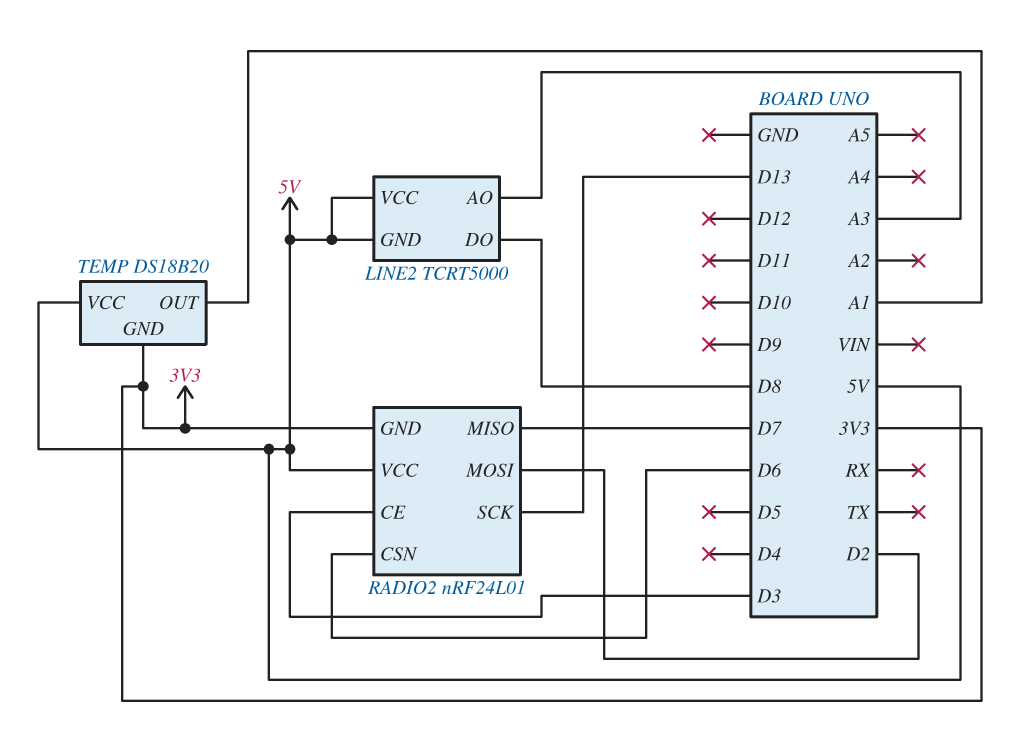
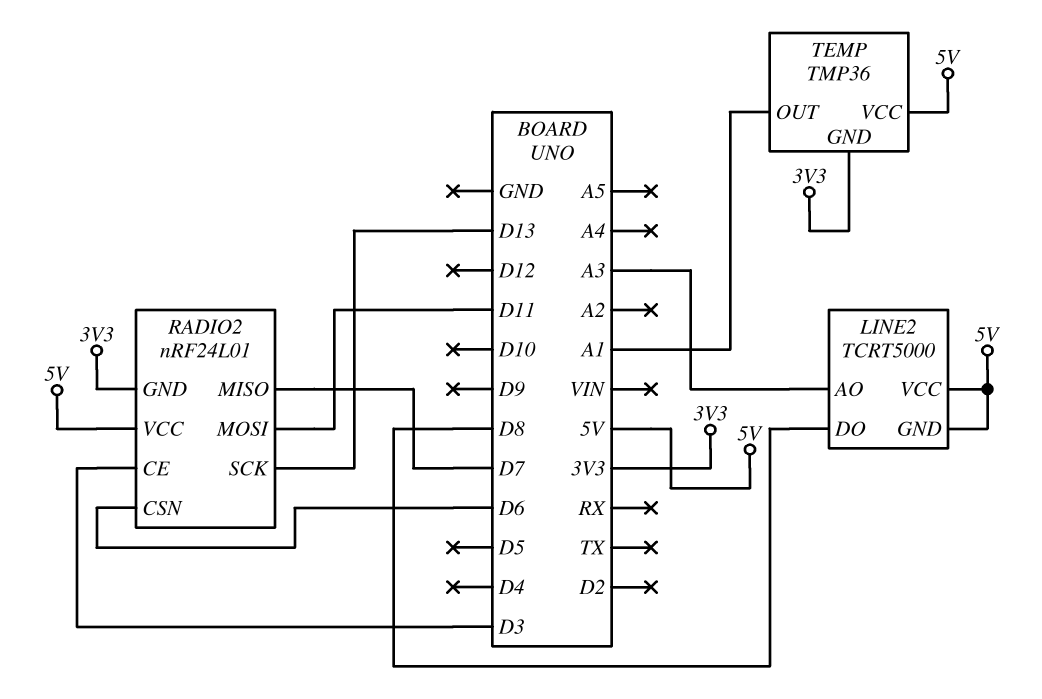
RADIO2 pin MOSI: D2 -> D11
TEMP: DS18B20 -> TMP36

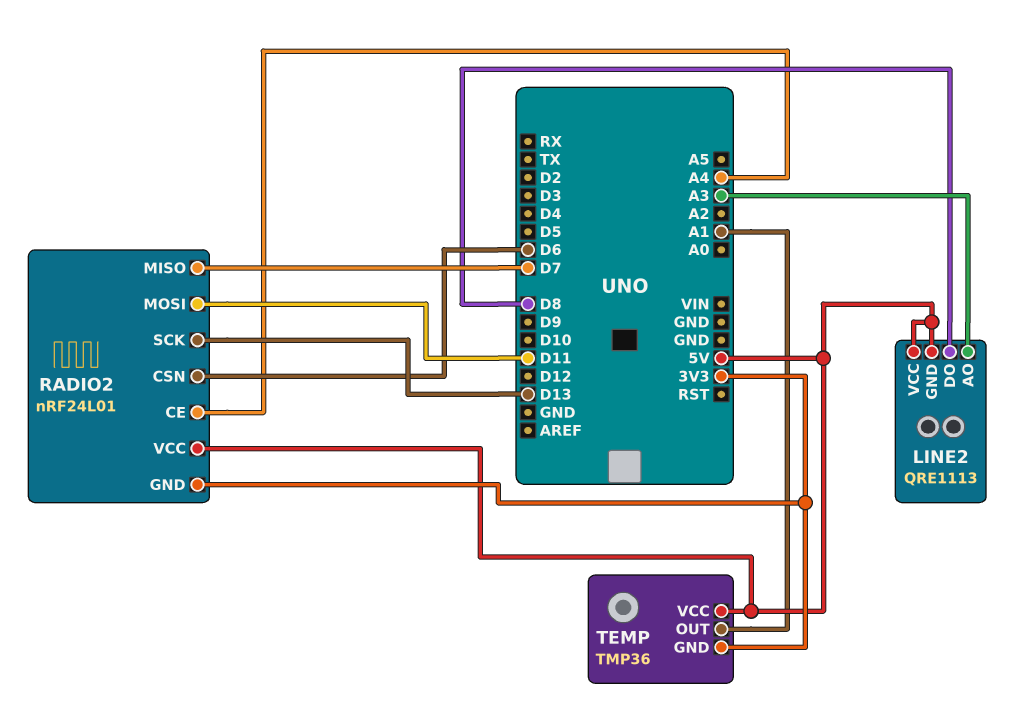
LINE2: TCRT5000 -> QRE1113
RADIO2 pin CE: D3 -> A4

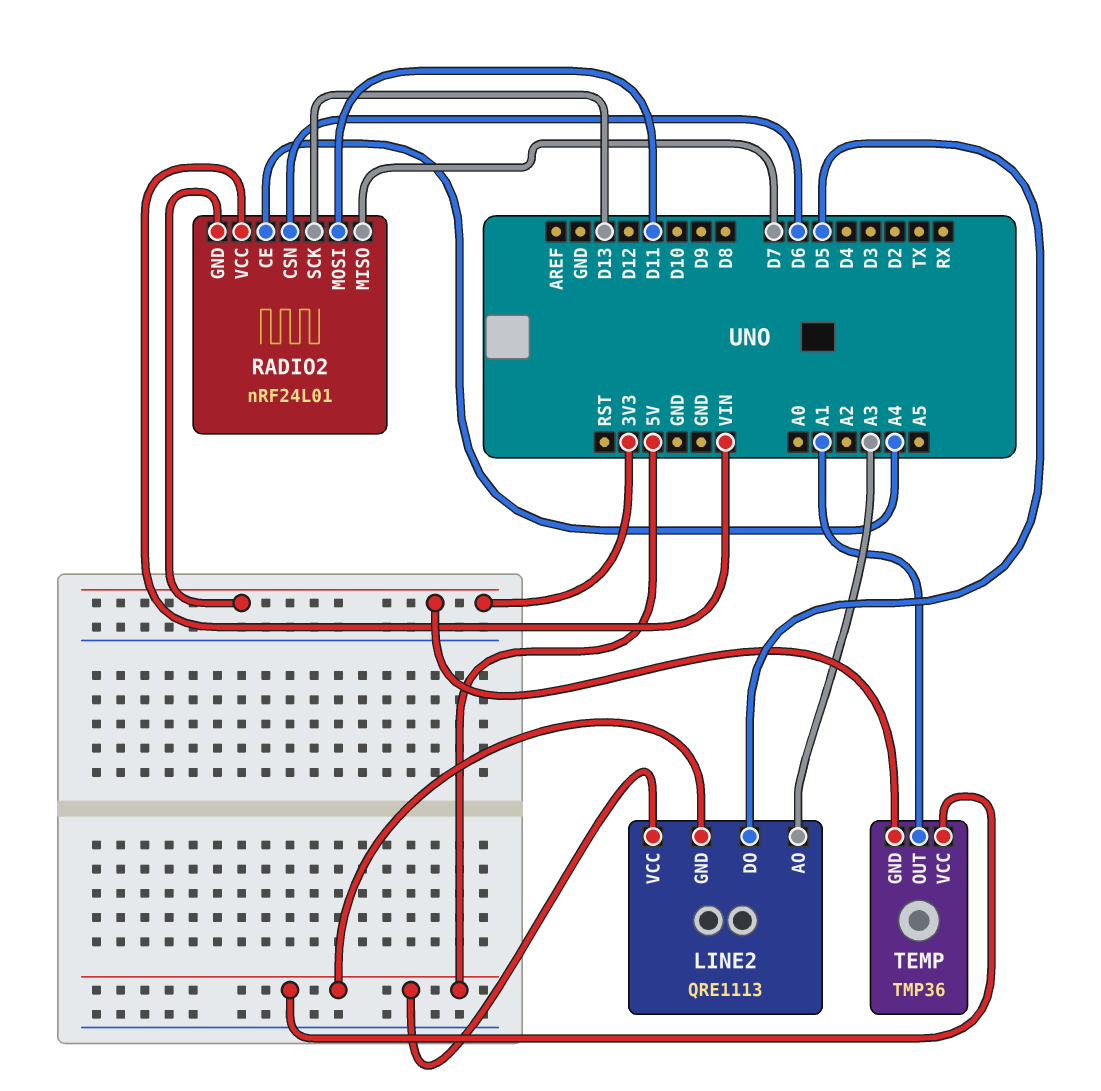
LINE2 pin DO: D8 -> D5
RADIO2 pin VCC: 5V -> VIN

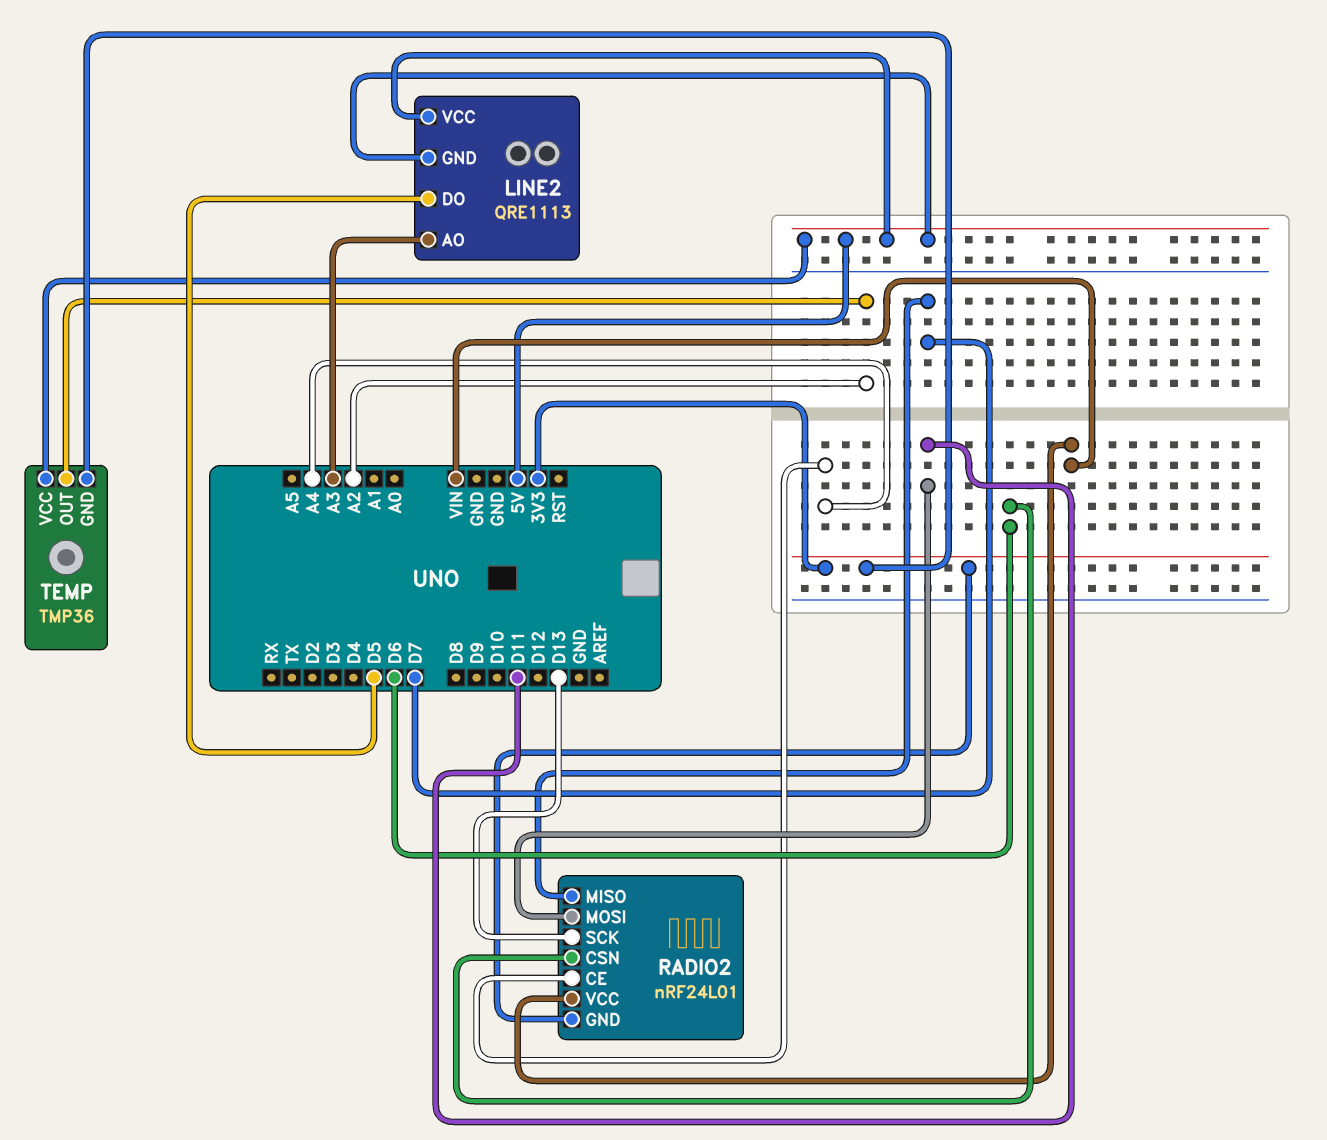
TEMP pin OUT: A1 -> A2

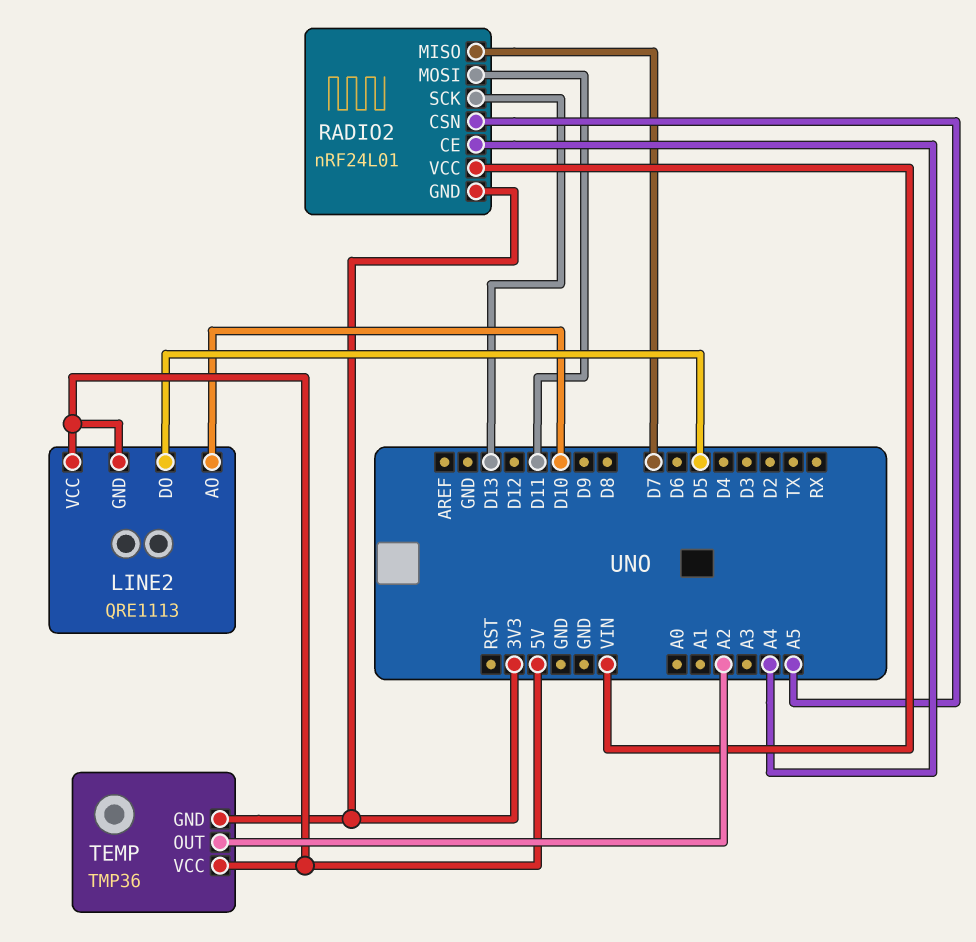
LINE2 pin AO: A3 -> D10
RADIO2 pin CSN: D6 -> A5

